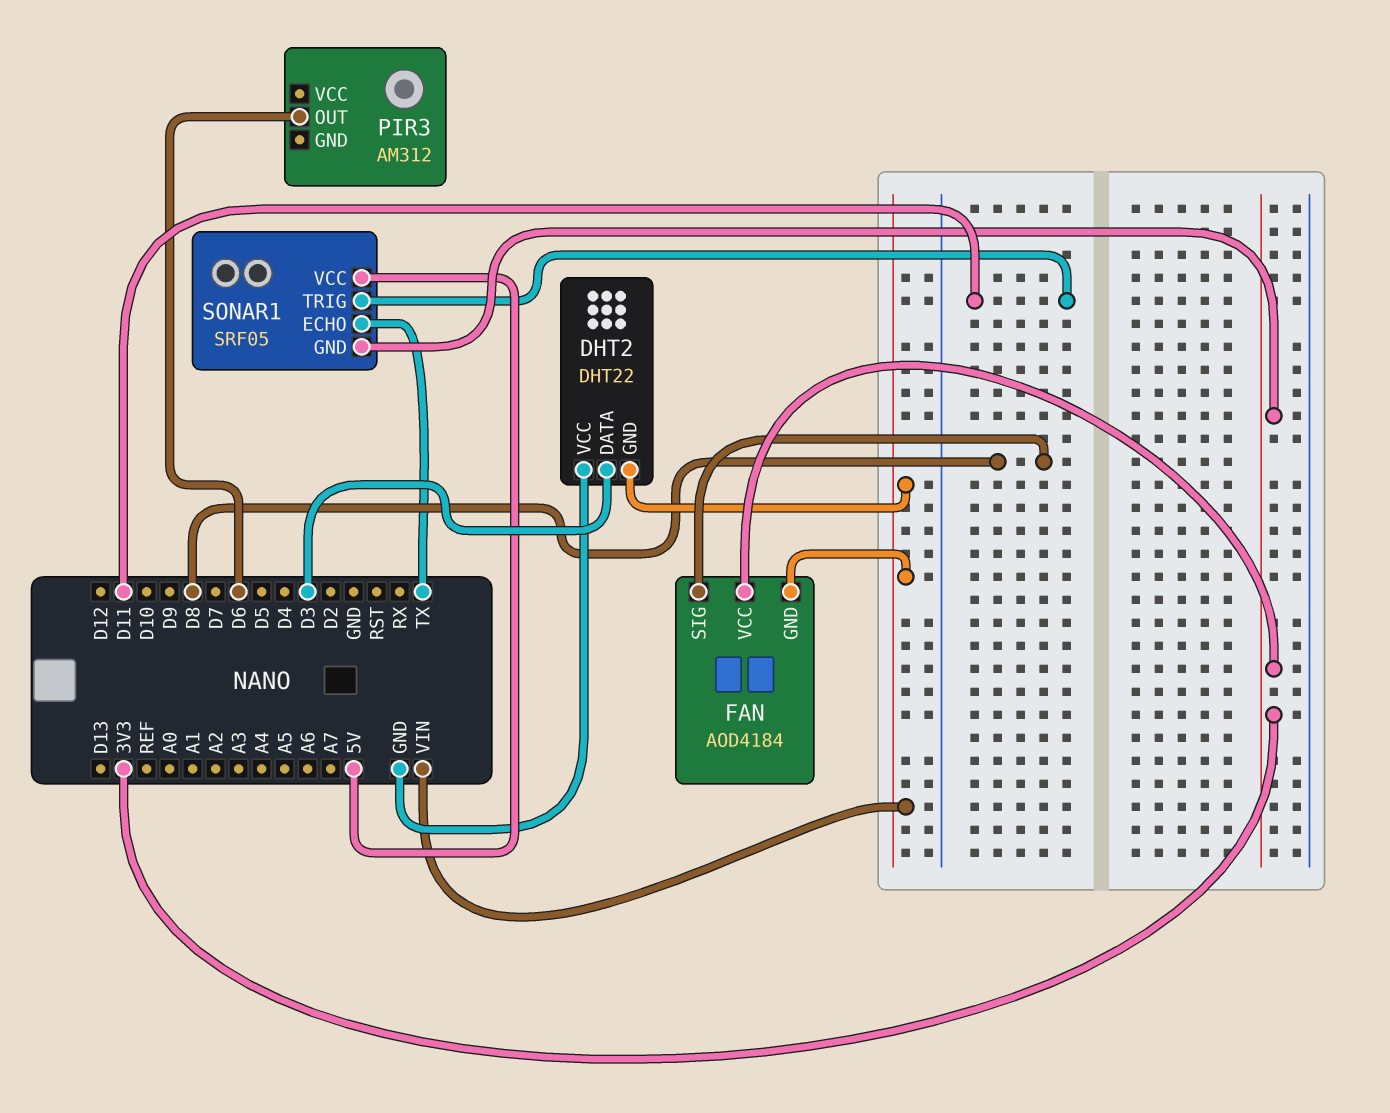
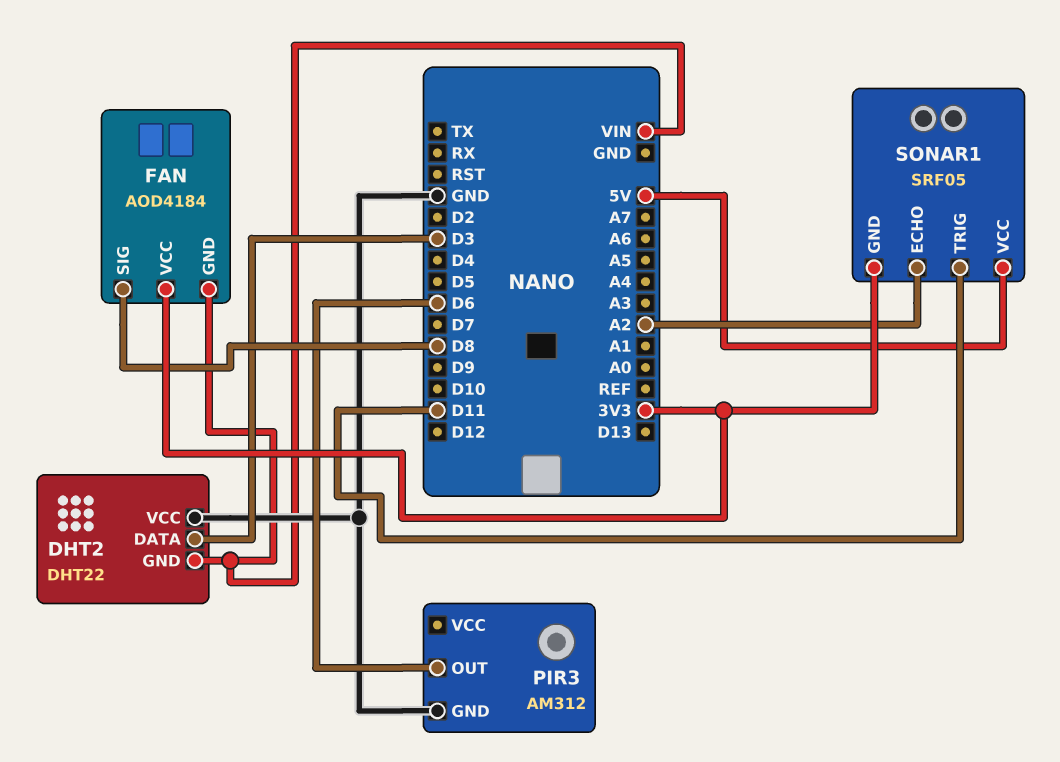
PIR3 pin GND: none -> GND
SONAR1 pin ECHO: TX -> A2

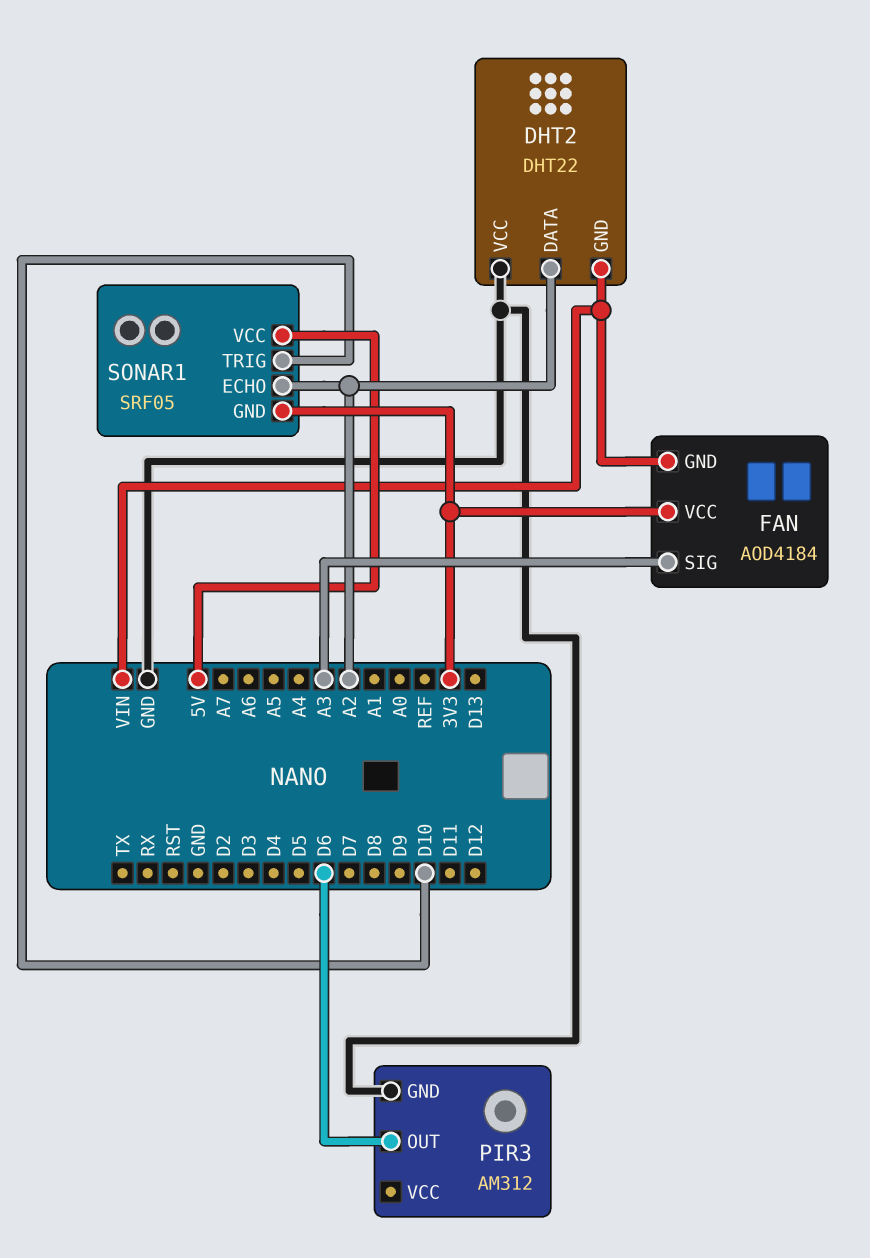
DHT2 pin DATA: D3 -> A2
FAN pin SIG: D8 -> A3
SONAR1 pin TRIG: D11 -> D10

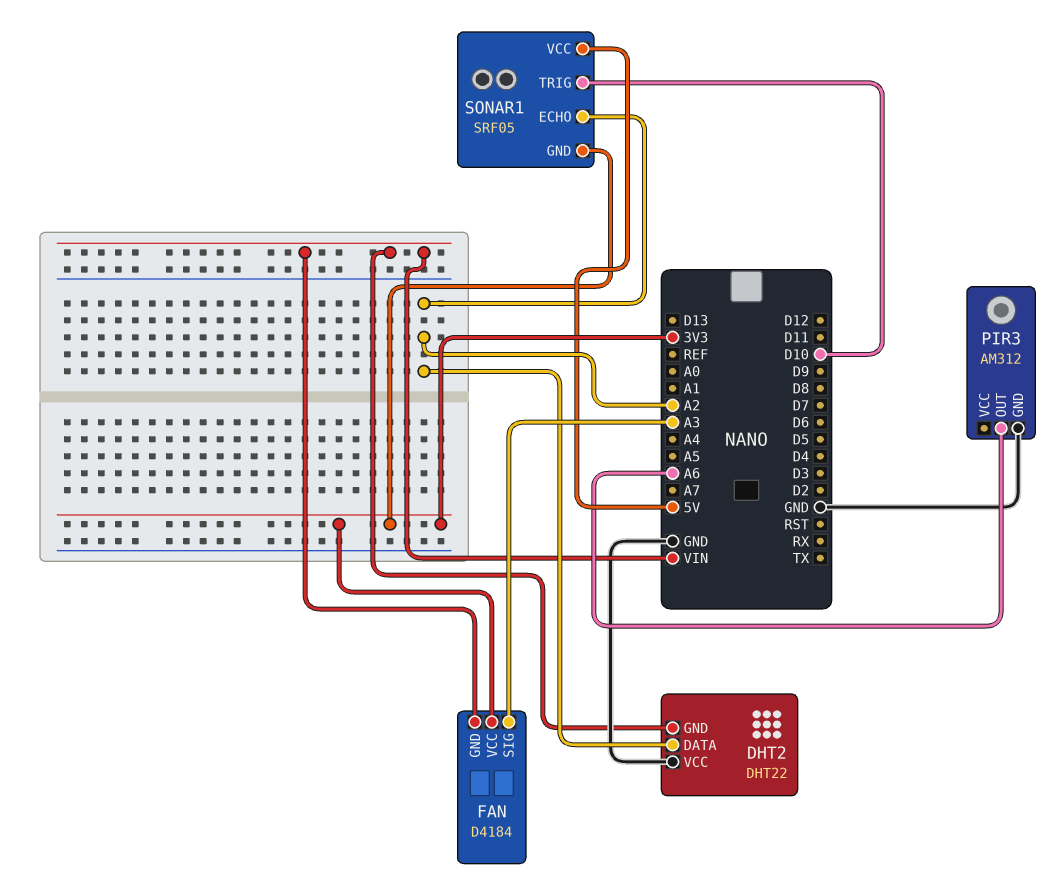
FAN: AOD4184 -> D4184
PIR3 pin OUT: D6 -> A6

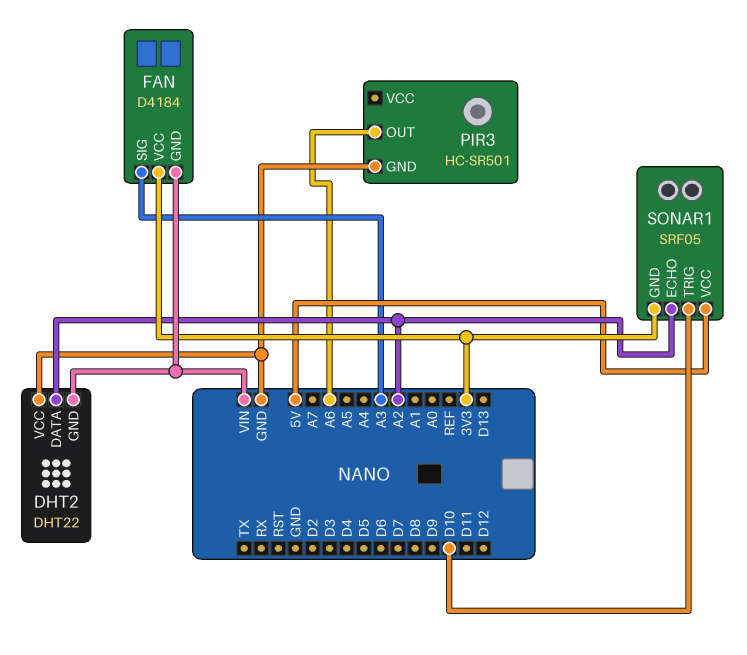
PIR3: AM312 -> HC-SR501

